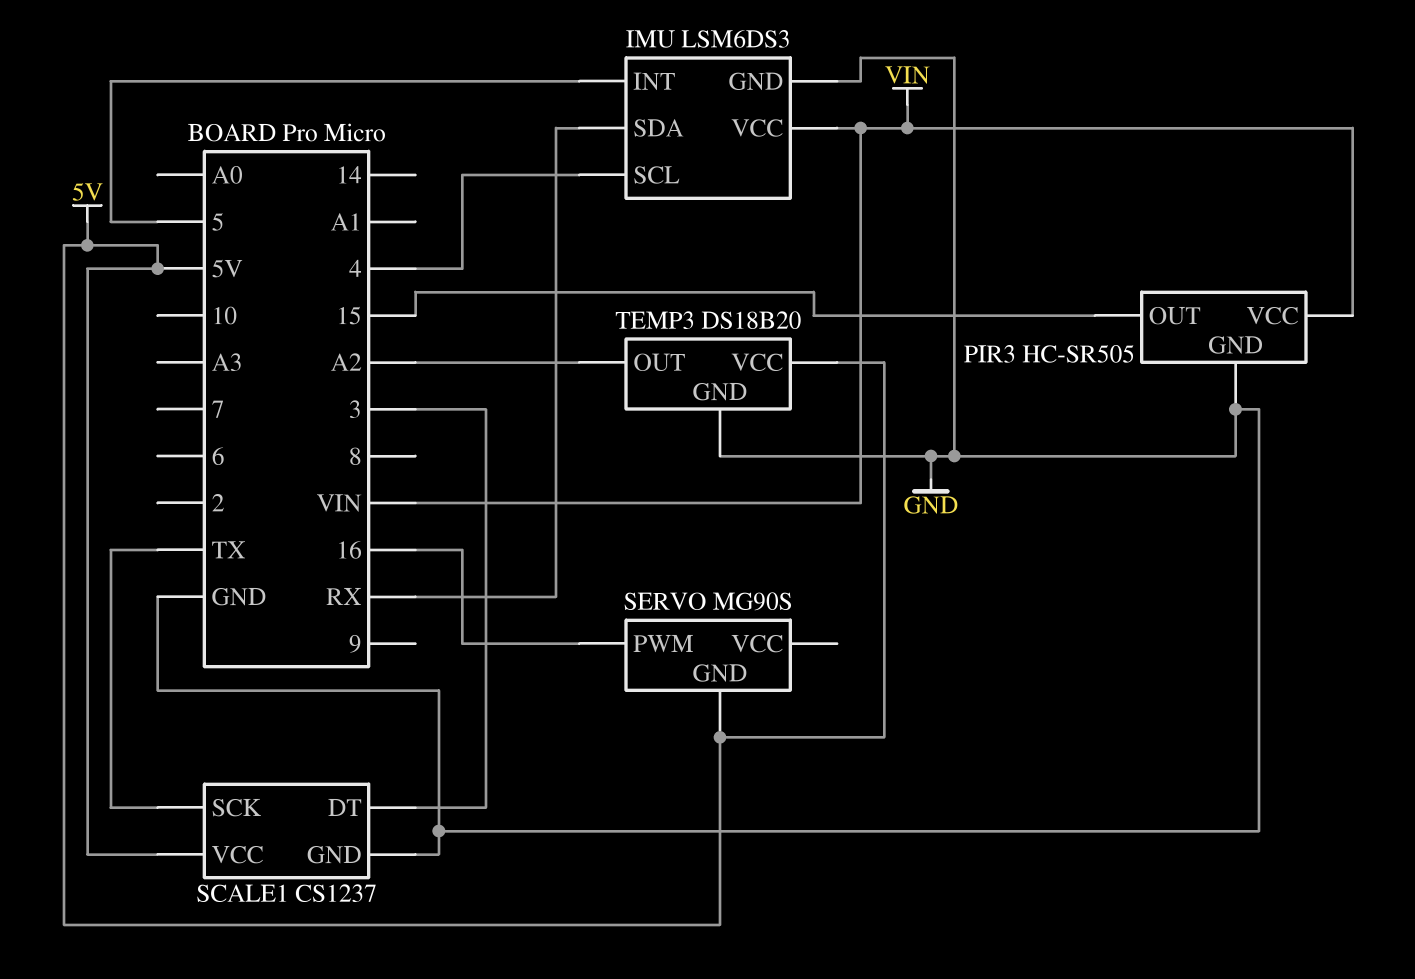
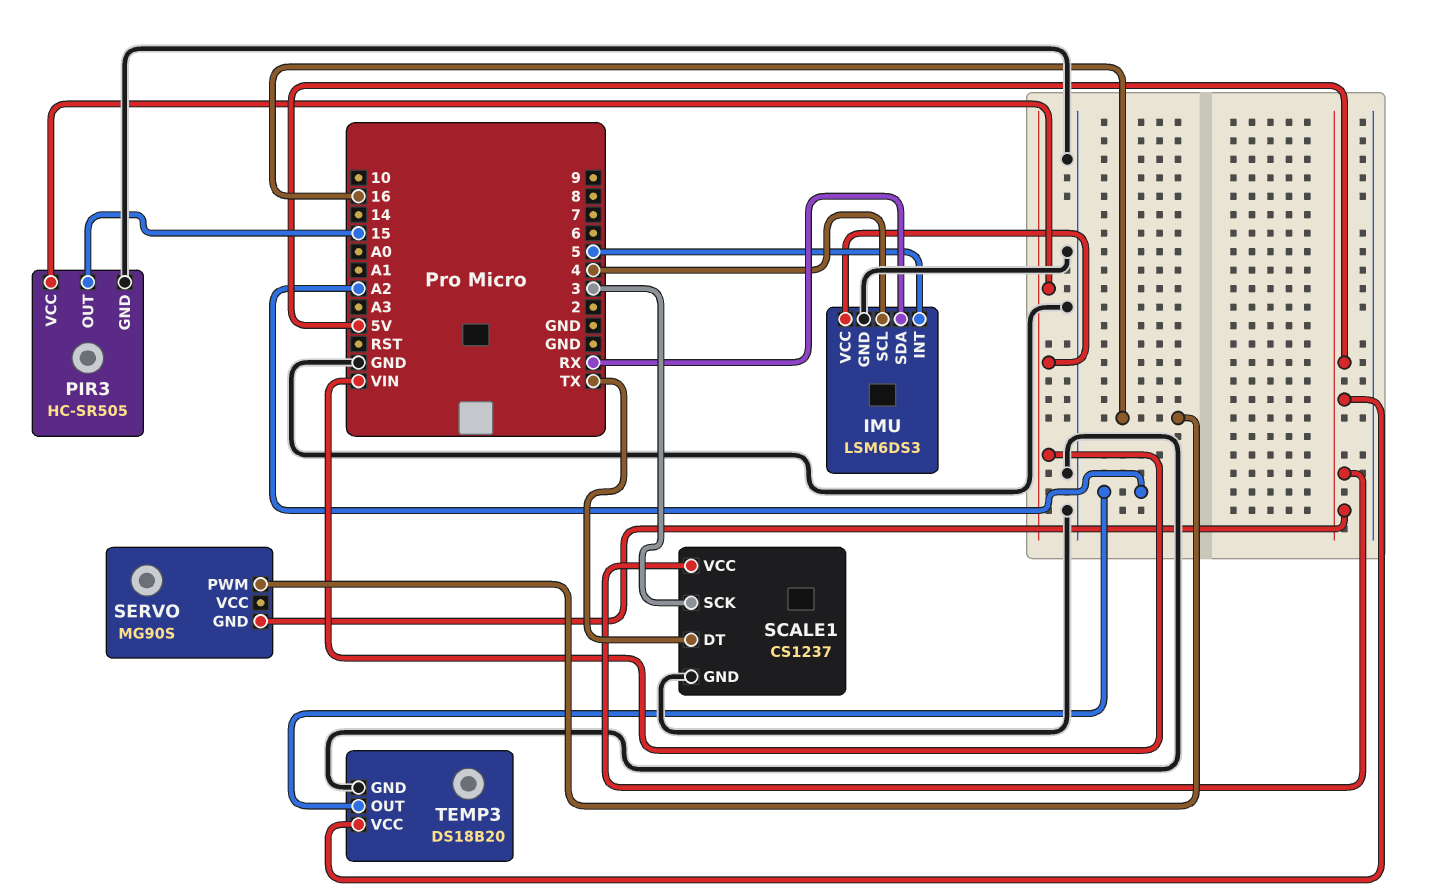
SCALE1 pin DT: 3 -> TX
SCALE1 pin SCK: TX -> 3

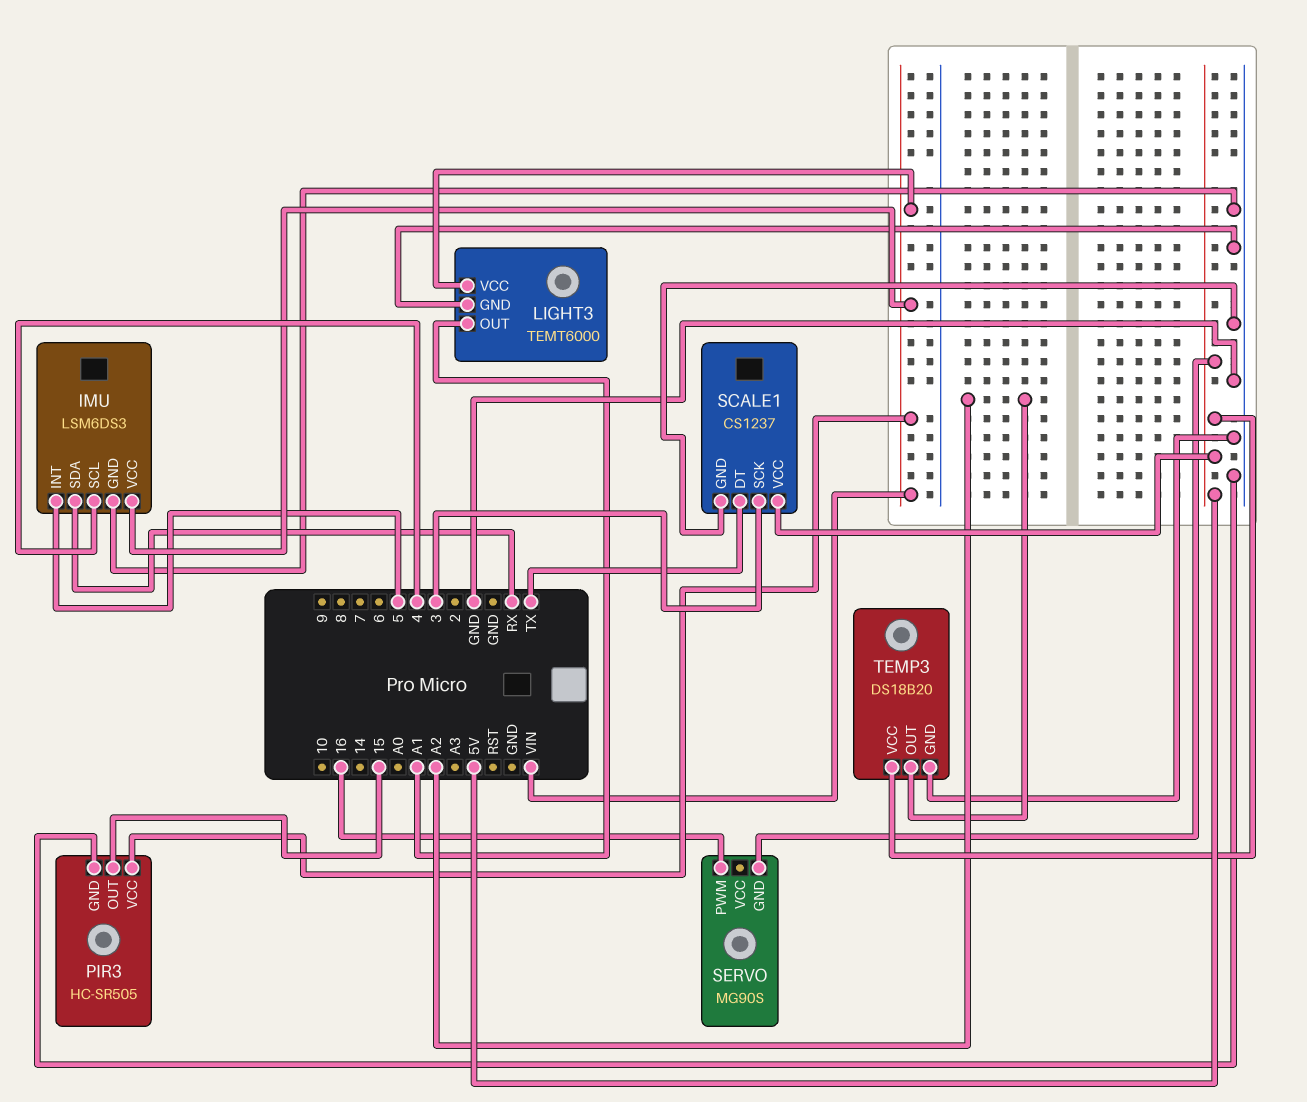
LIGHT3: none -> TEMT6000
LIGHT3 pin GND: none -> GND
LIGHT3 pin OUT: none -> A1
LIGHT3 pin VCC: none -> VIN

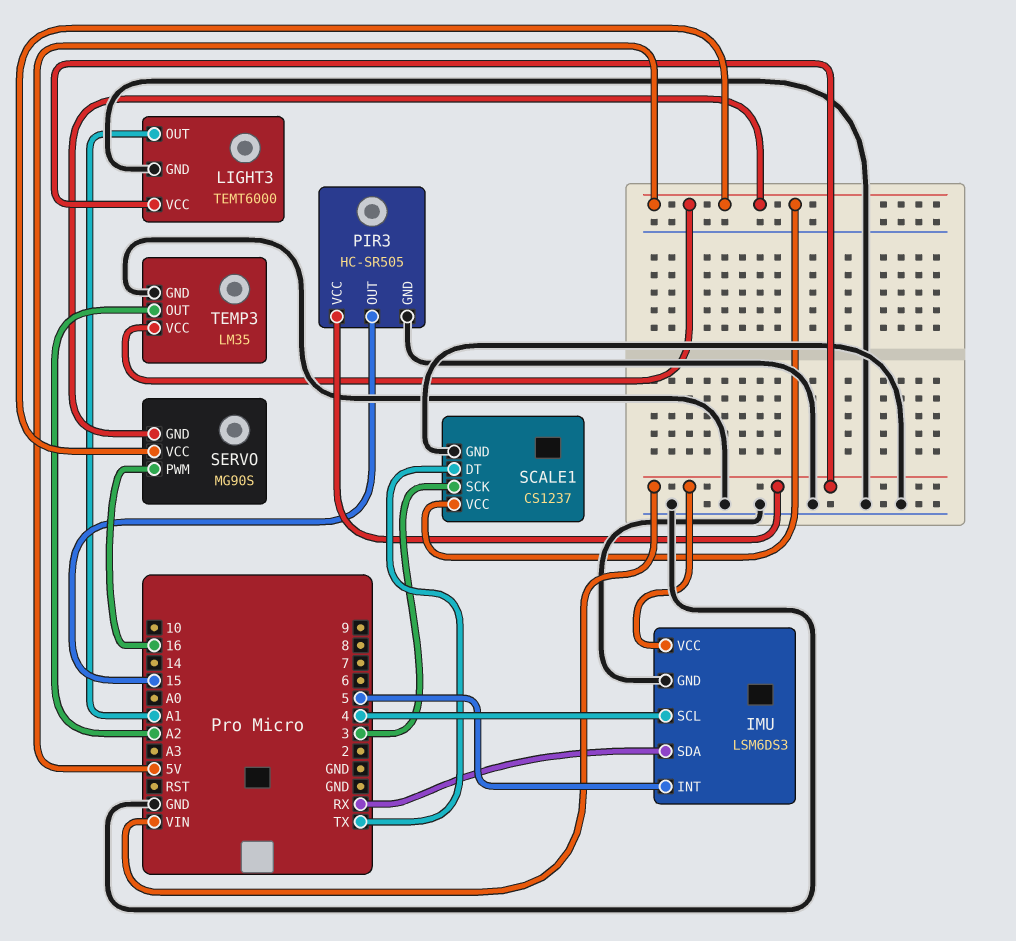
SERVO pin VCC: none -> 5V
TEMP3: DS18B20 -> LM35

